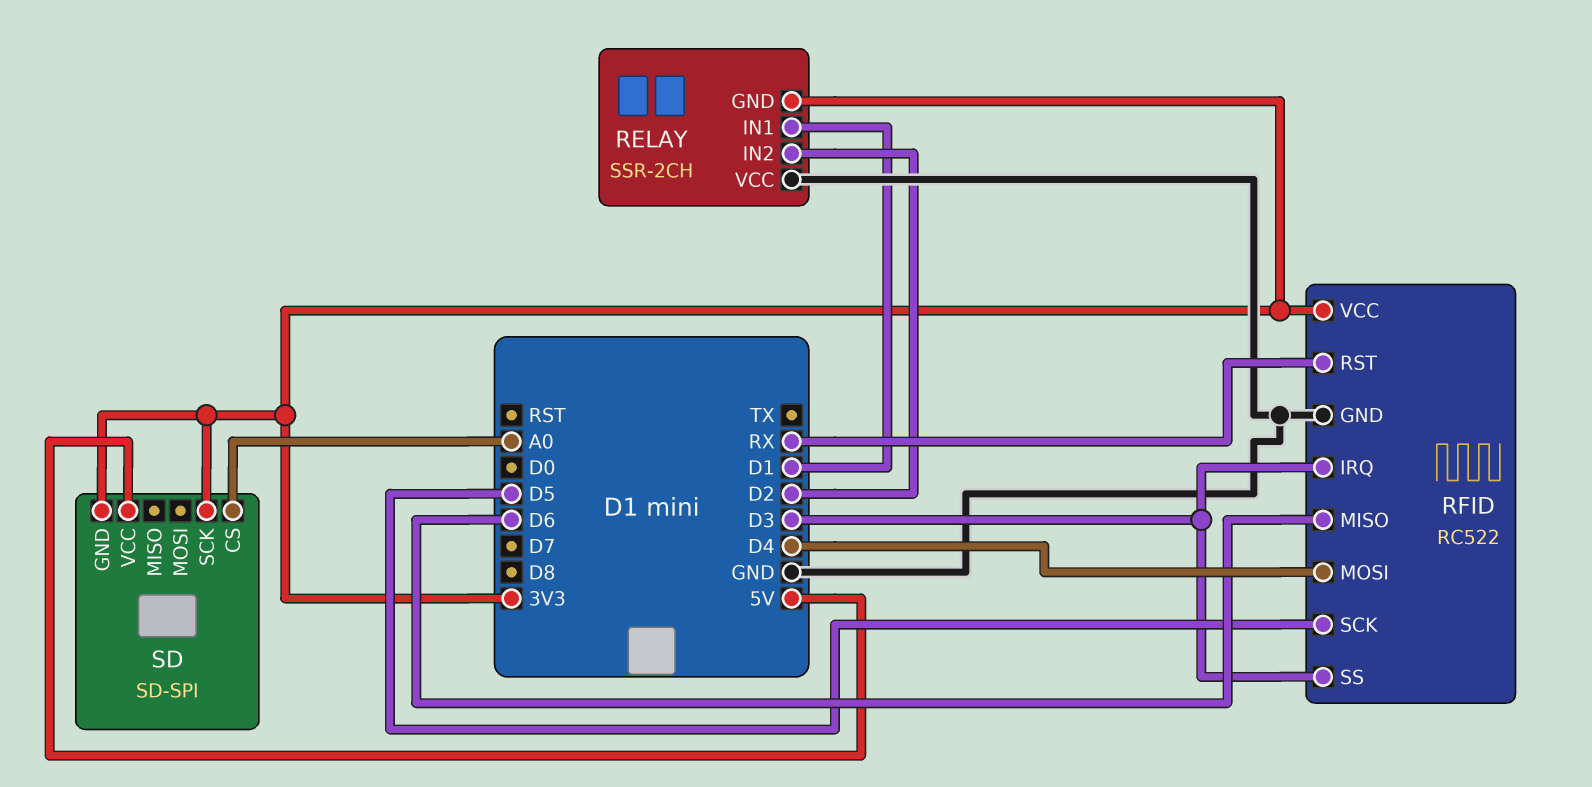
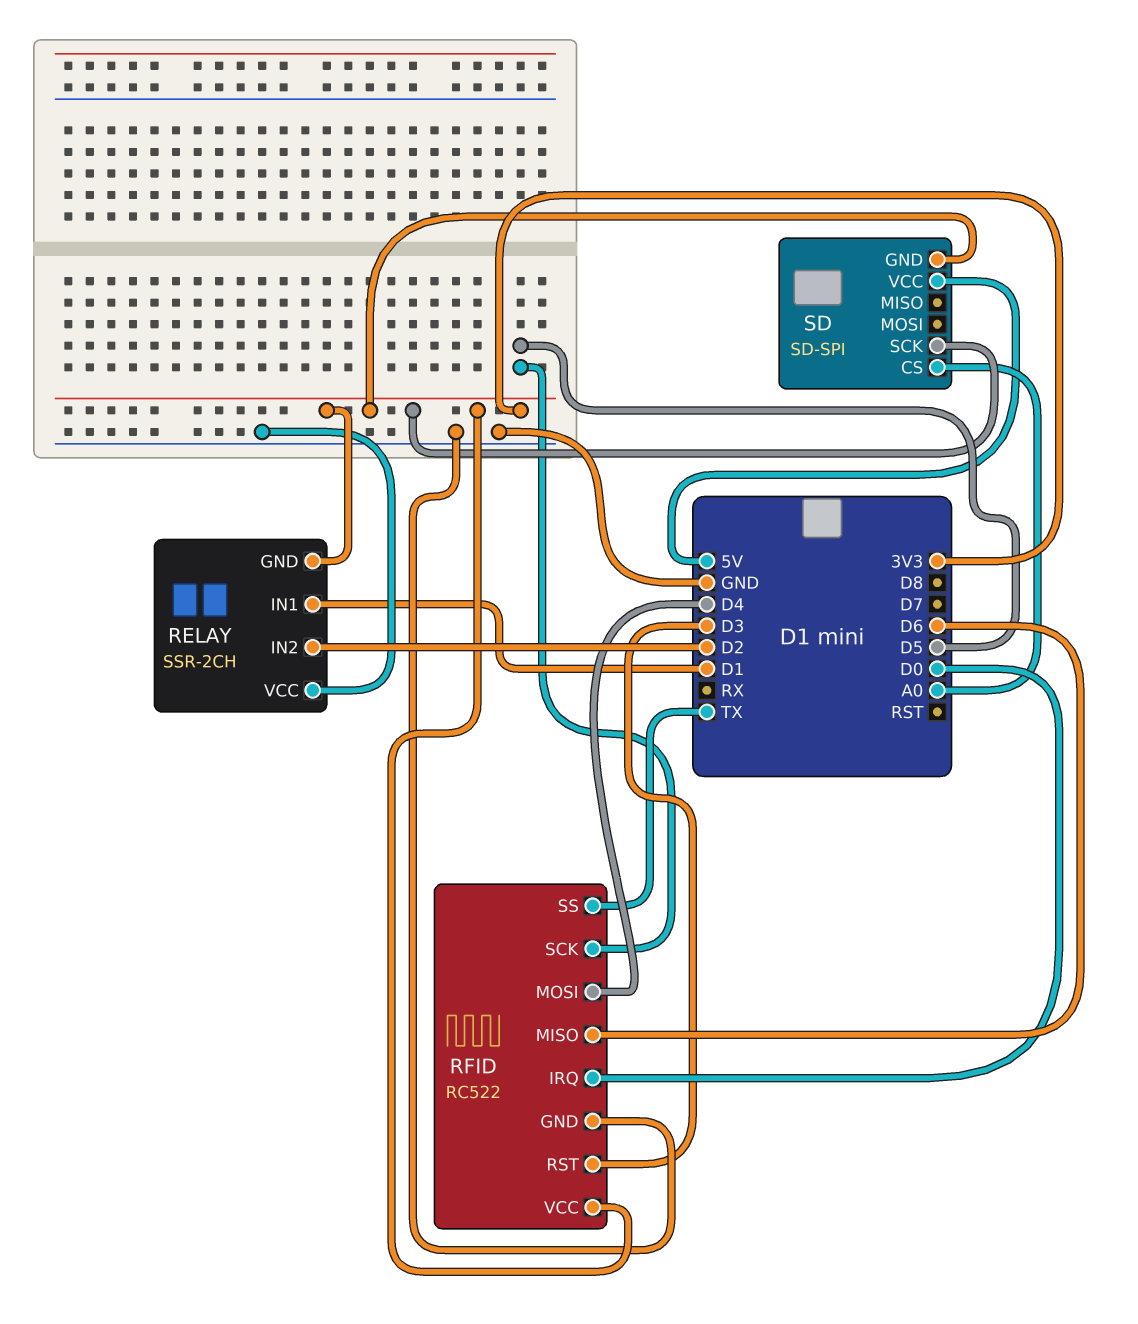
RFID pin IRQ: D3 -> D0
RFID pin RST: RX -> D3
RFID pin SS: D3 -> TX

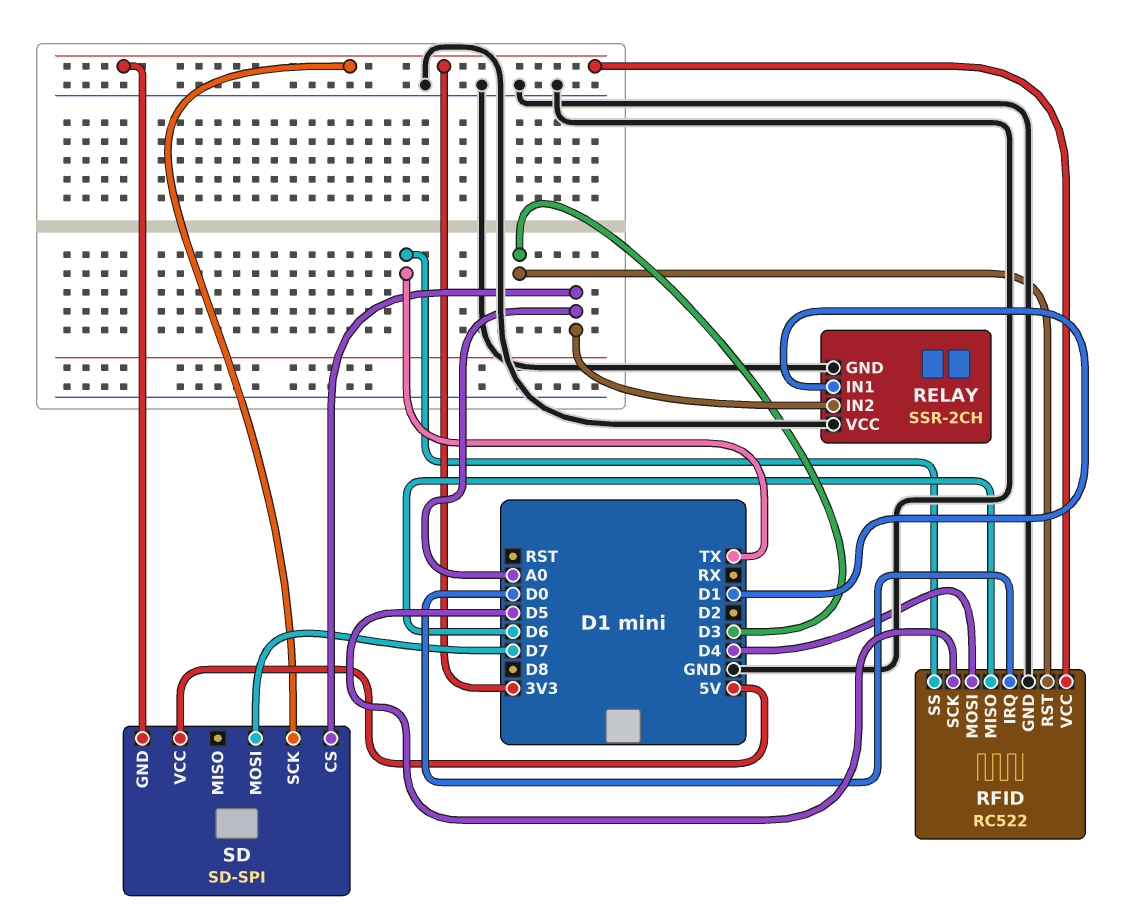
RELAY pin GND: 3V3 -> GND
RELAY pin IN2: D2 -> A0
SD pin MOSI: none -> D7

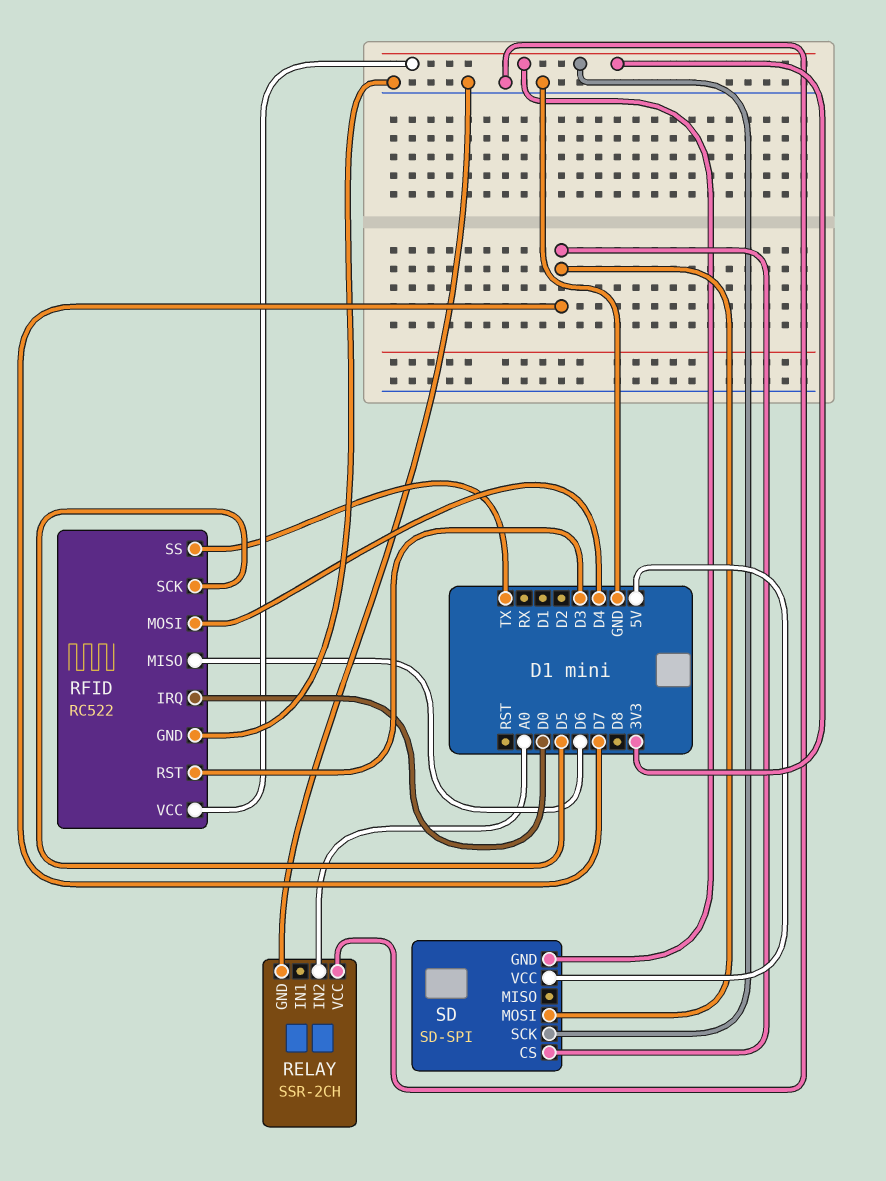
RELAY pin IN1: D1 -> none
SD pin CS: A0 -> D7

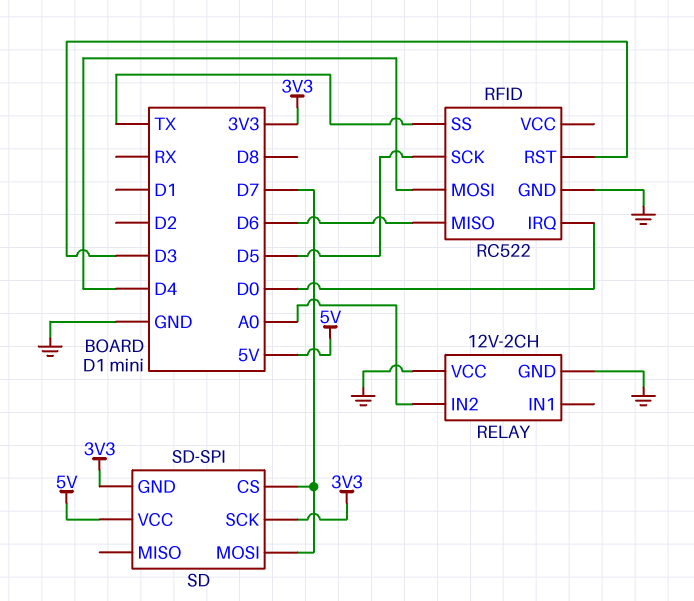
RELAY: SSR-2CH -> 12V-2CH
RFID pin VCC: 3V3 -> none

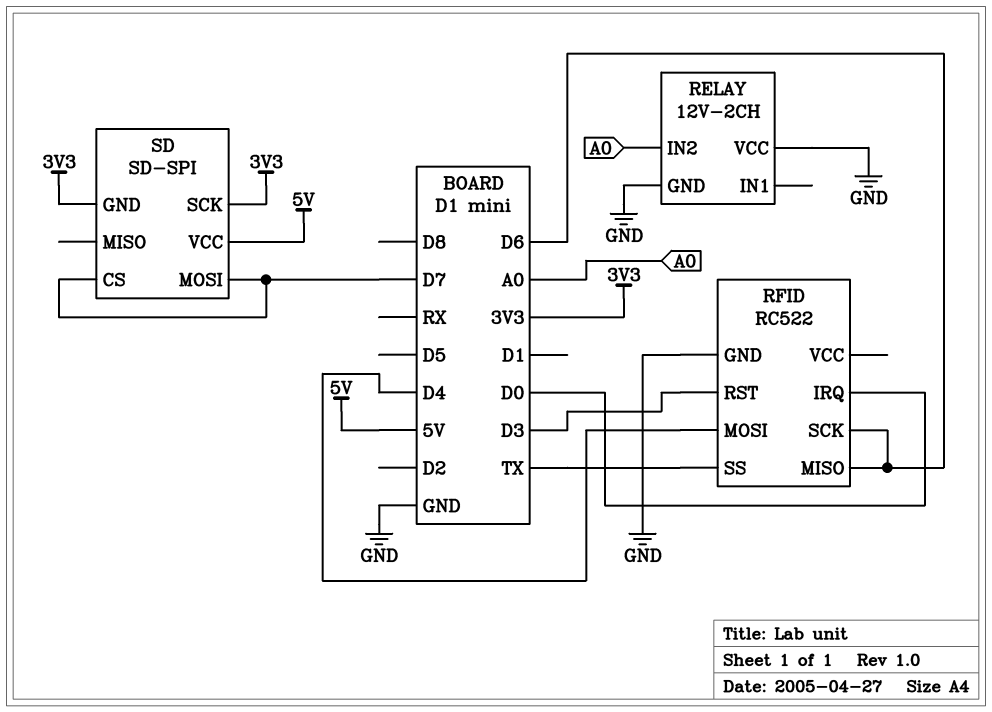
RFID pin SCK: D5 -> D6

